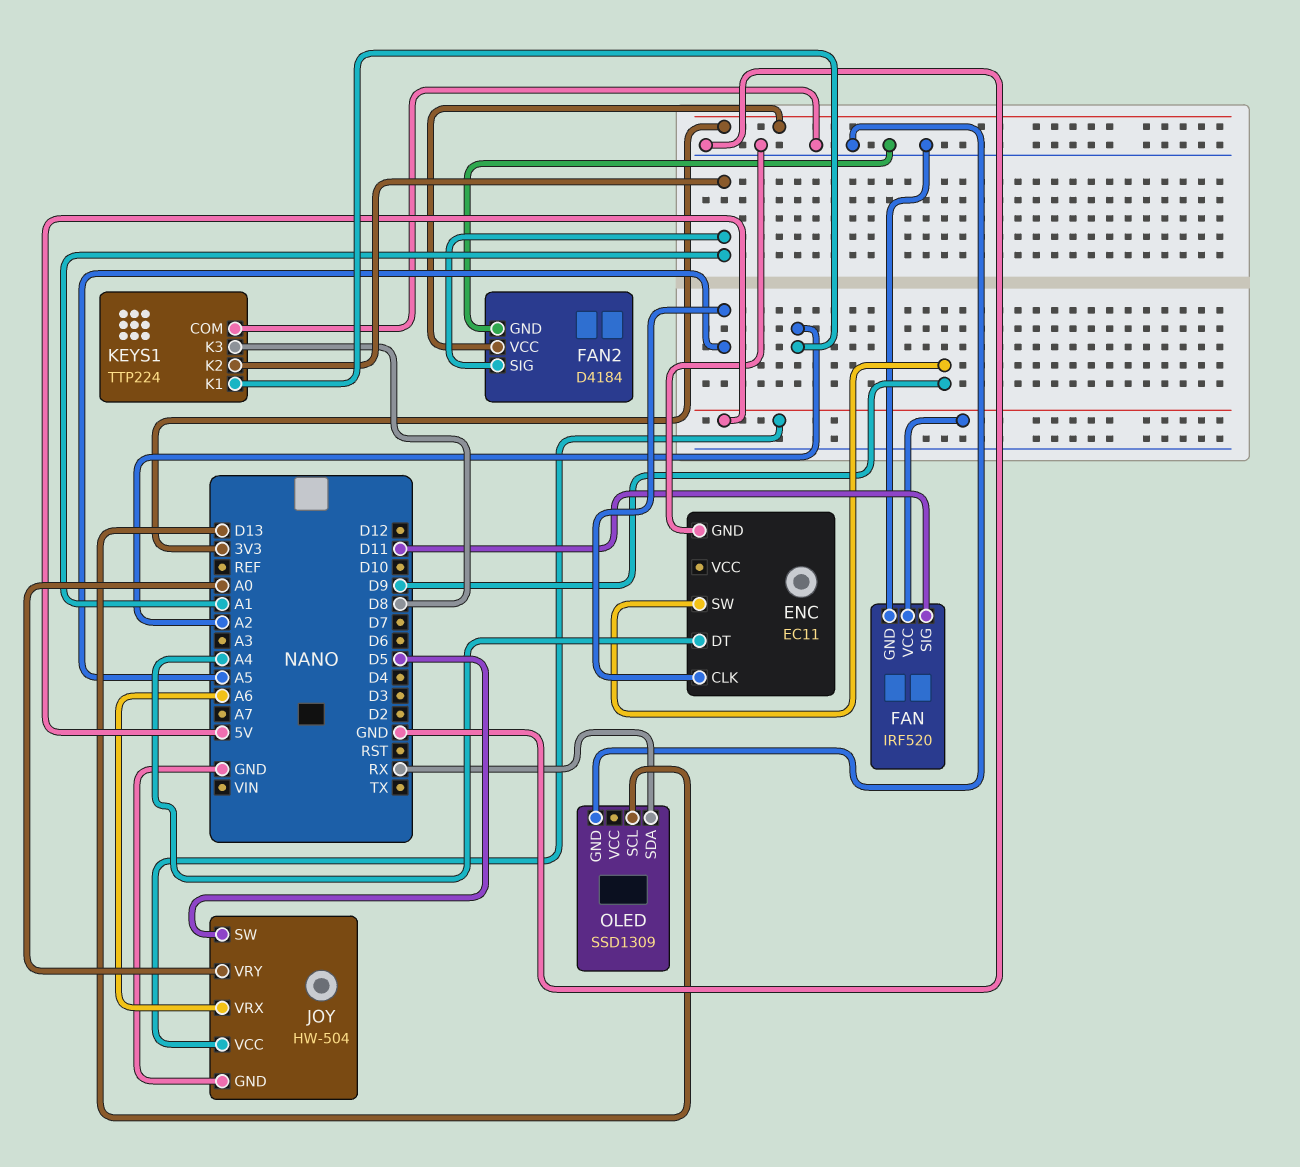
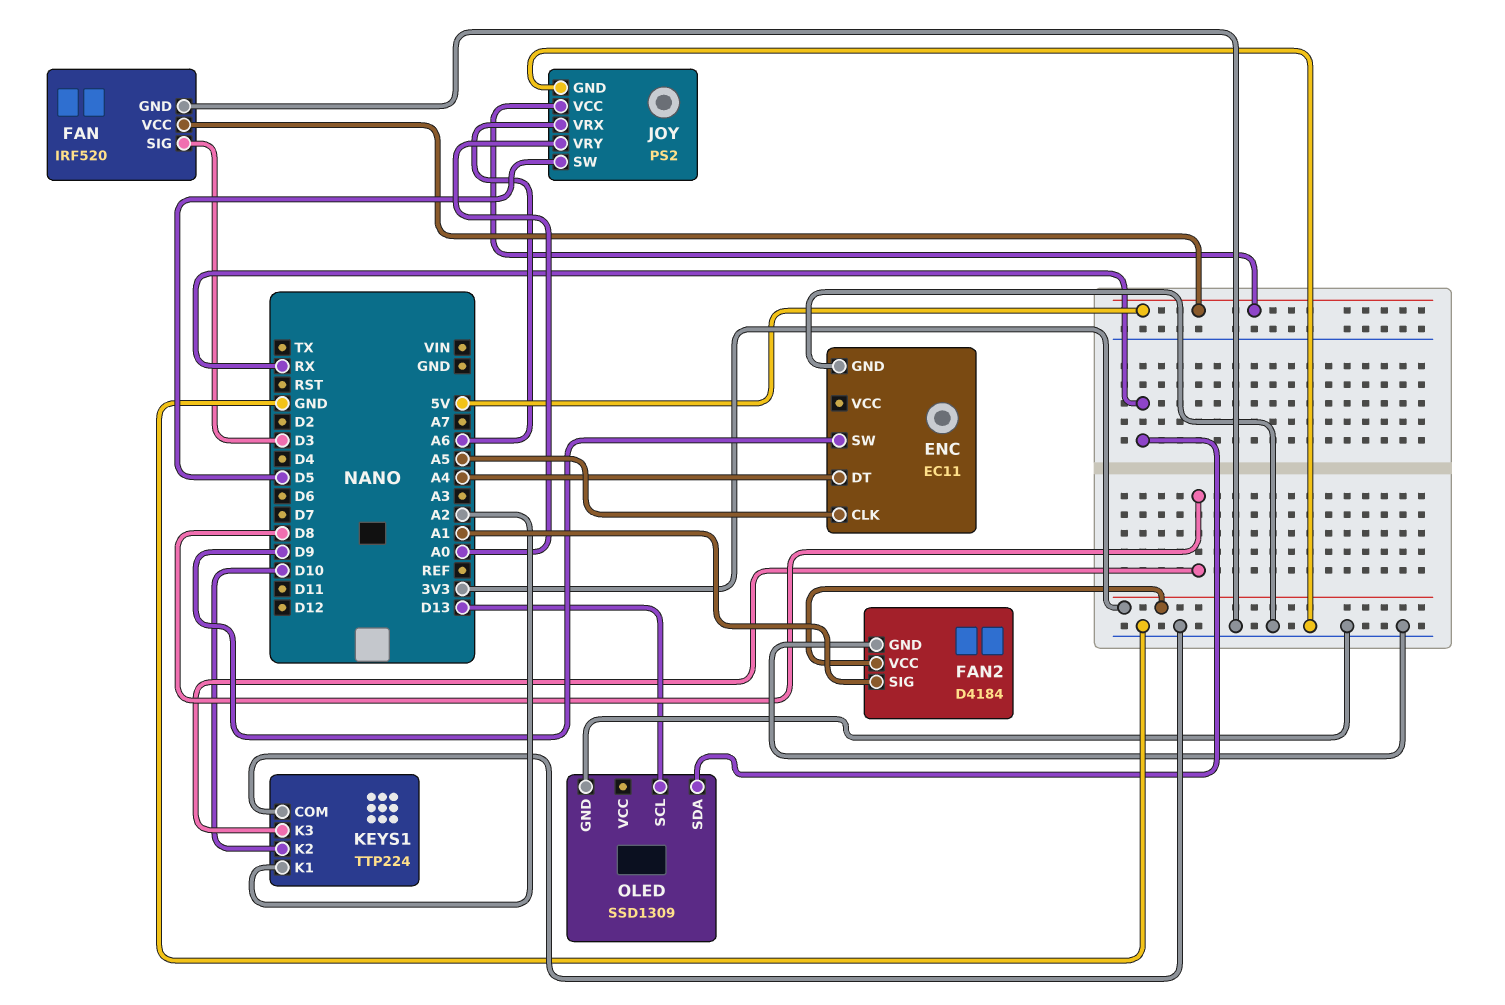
FAN pin SIG: D11 -> D3
JOY: HW-504 -> PS2
KEYS1 pin K2: A1 -> D10

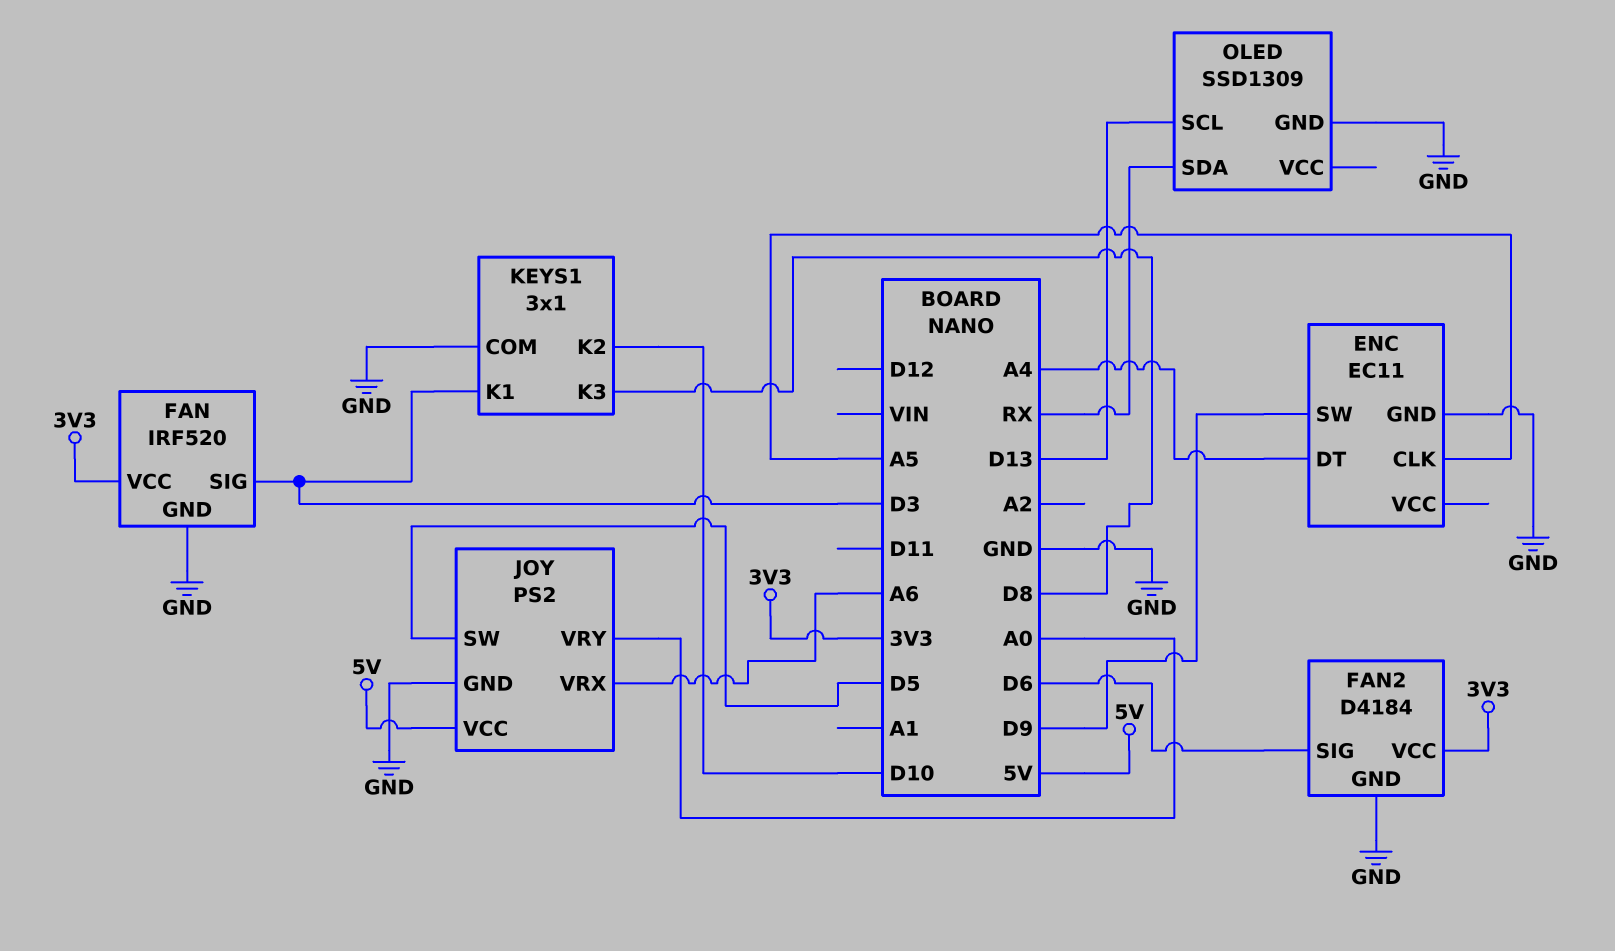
FAN pin VCC: 5V -> 3V3
FAN2 pin SIG: A1 -> D6
KEYS1: TTP224 -> 3x1
KEYS1 pin K1: A2 -> D3

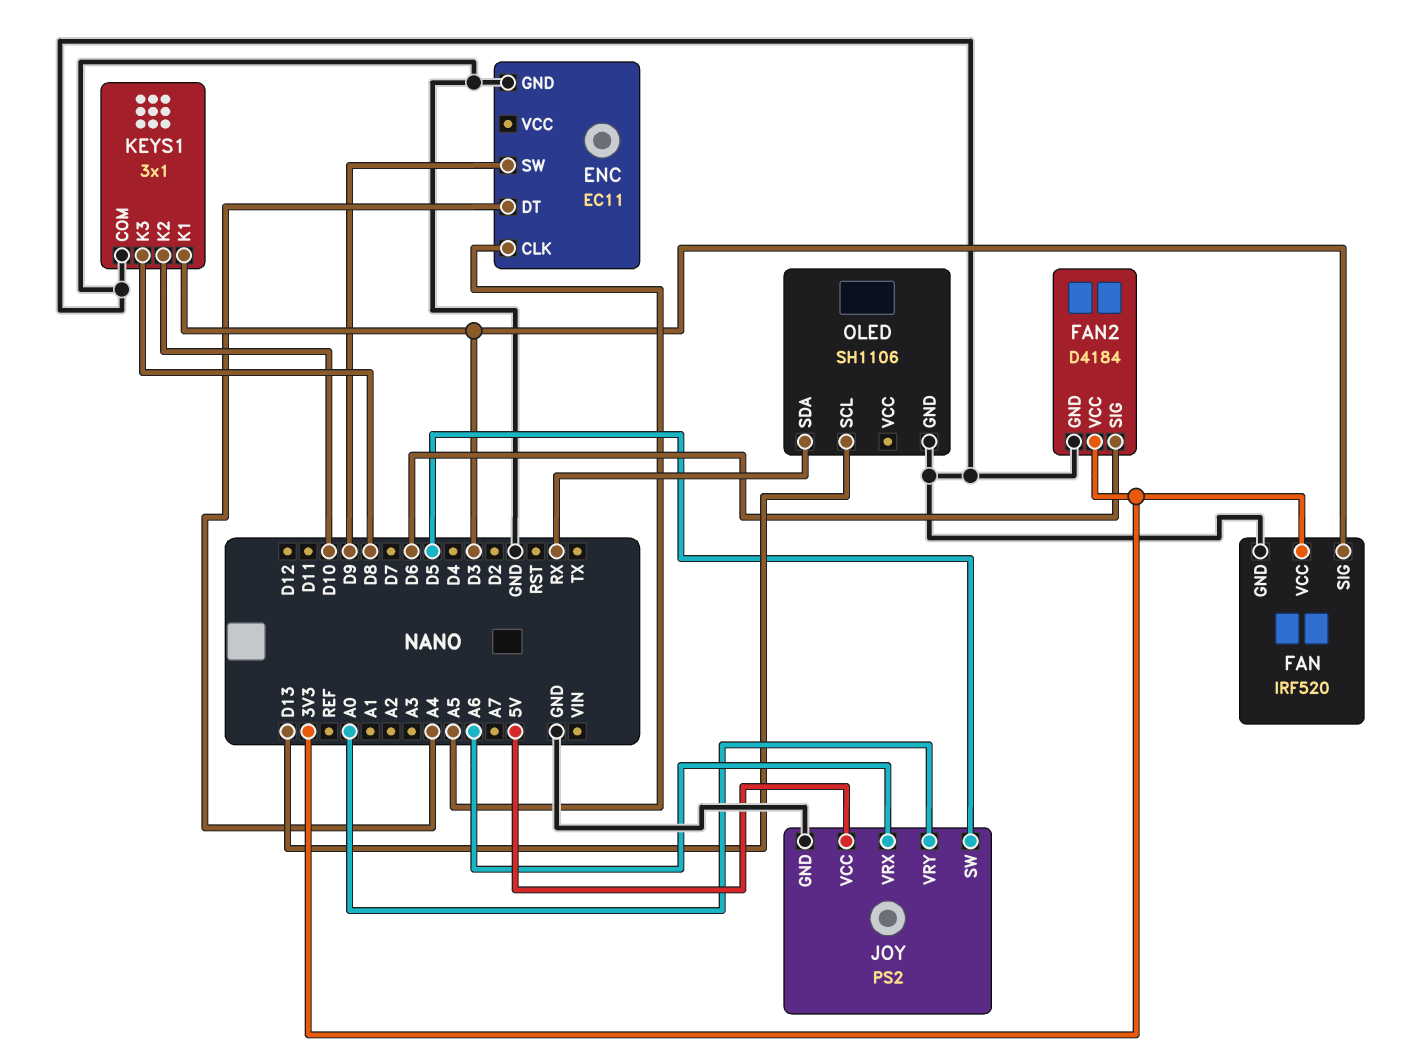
OLED: SSD1309 -> SH1106

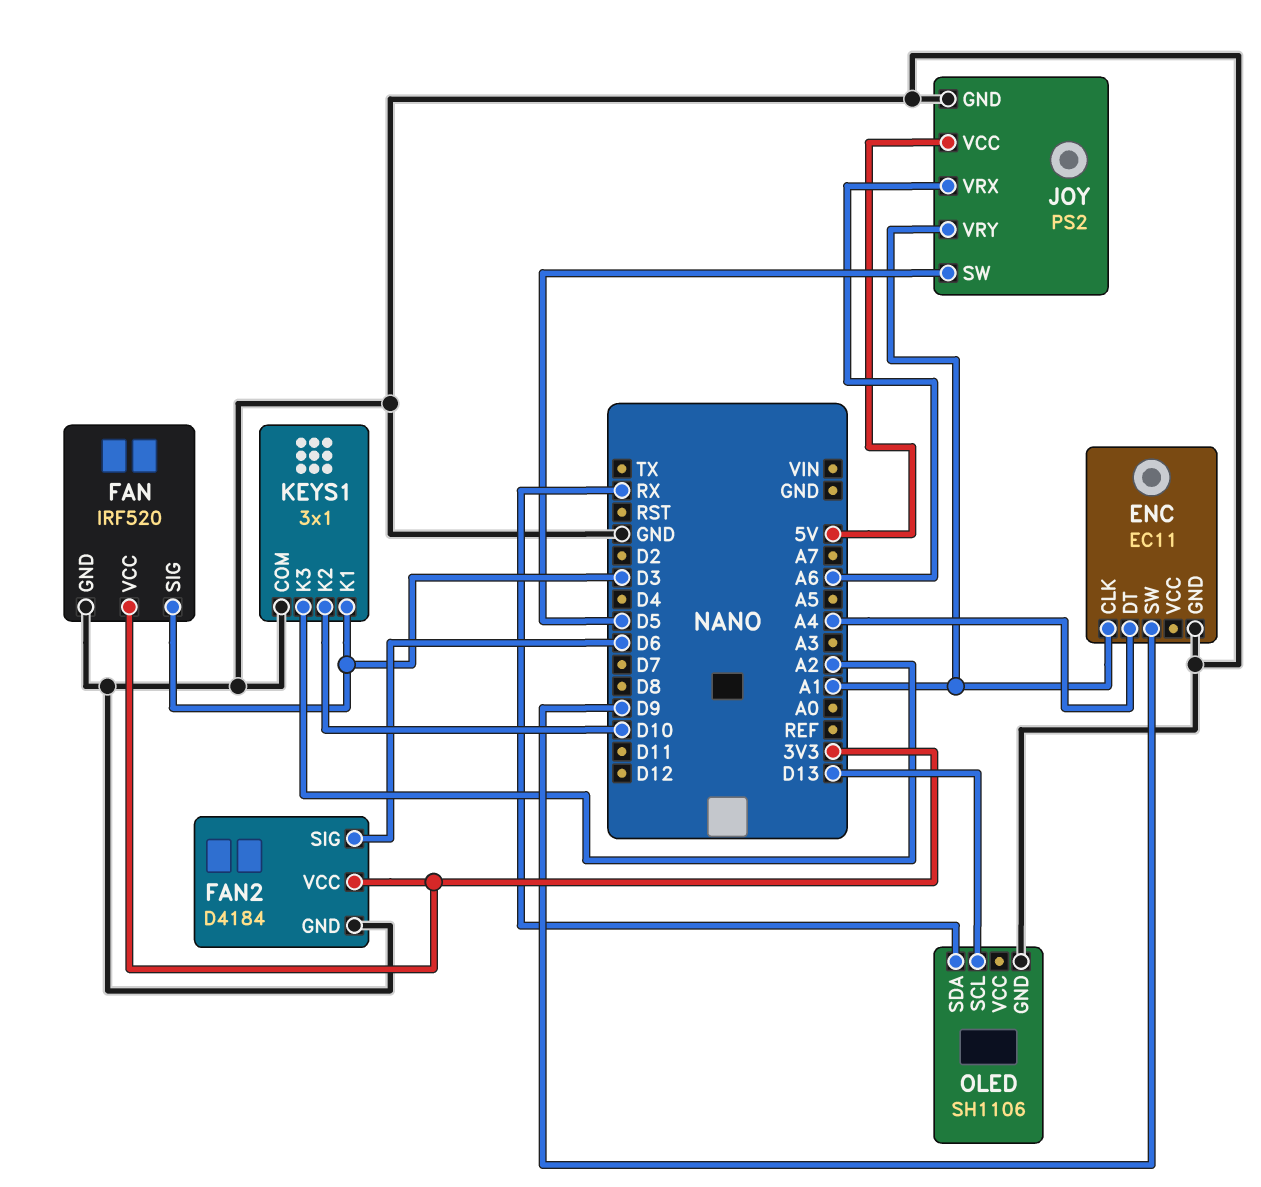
ENC pin CLK: A5 -> A1
JOY pin VRY: A0 -> A1
KEYS1 pin K3: D8 -> A2

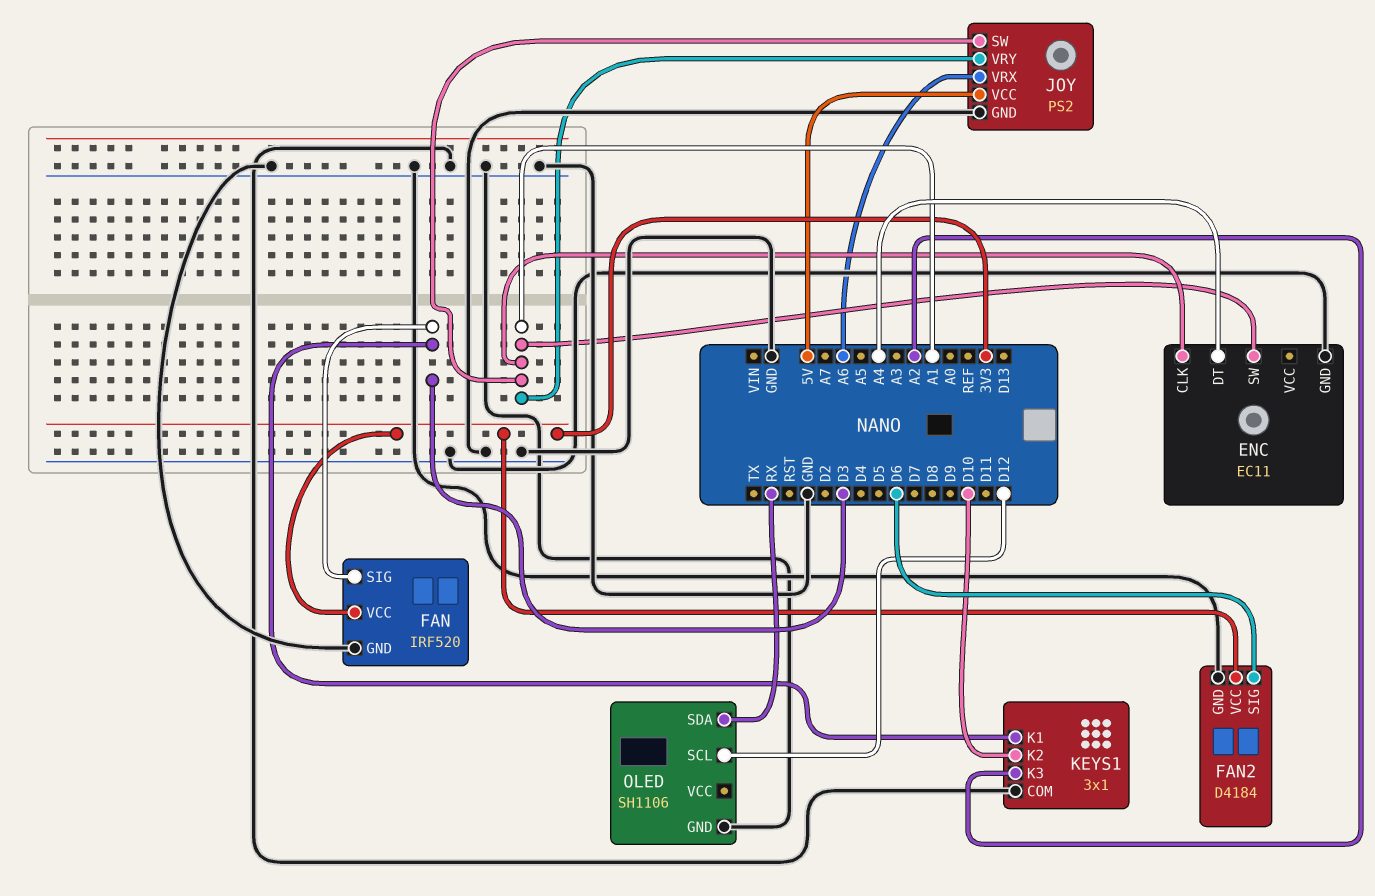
ENC pin SW: D9 -> A1
JOY pin SW: D5 -> A1
OLED pin SCL: D13 -> D12

